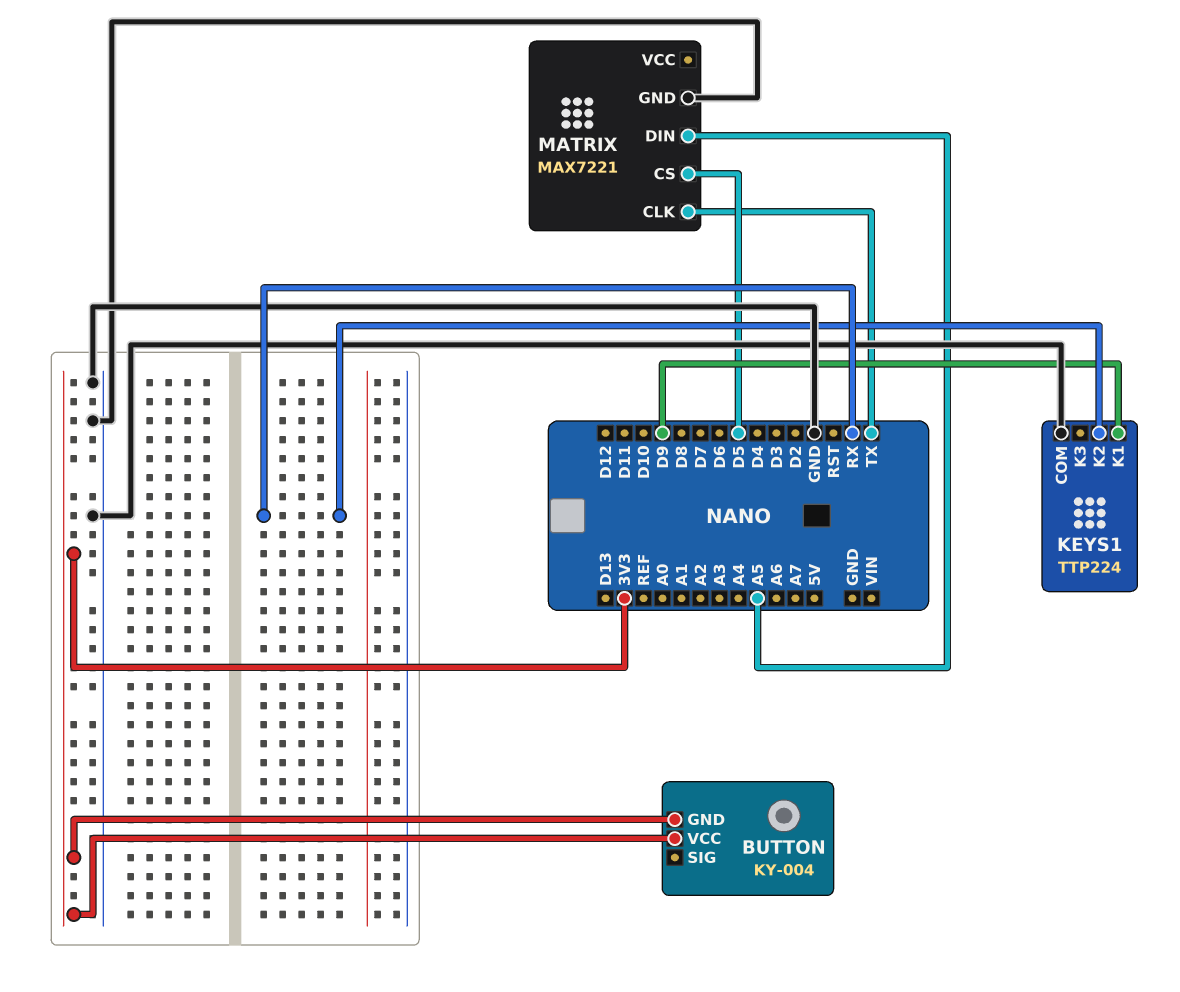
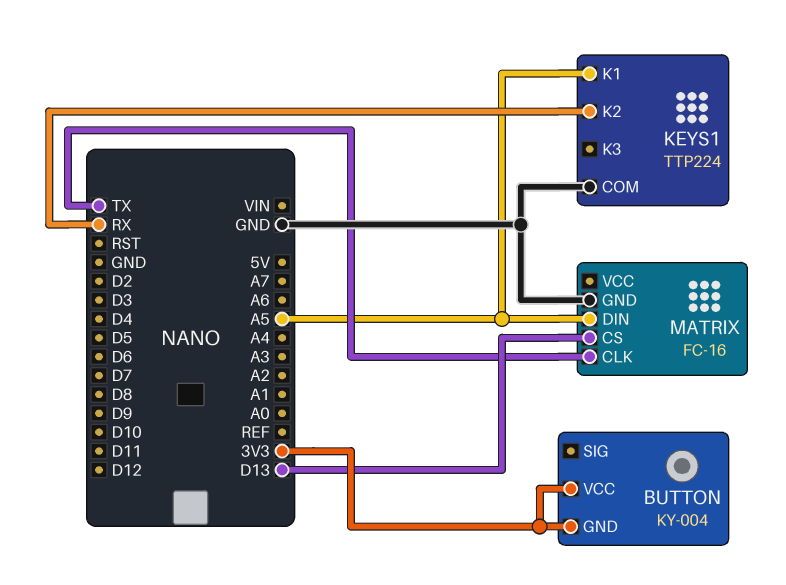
KEYS1 pin K1: D9 -> A5
MATRIX: MAX7221 -> FC-16
MATRIX pin CS: D5 -> D13

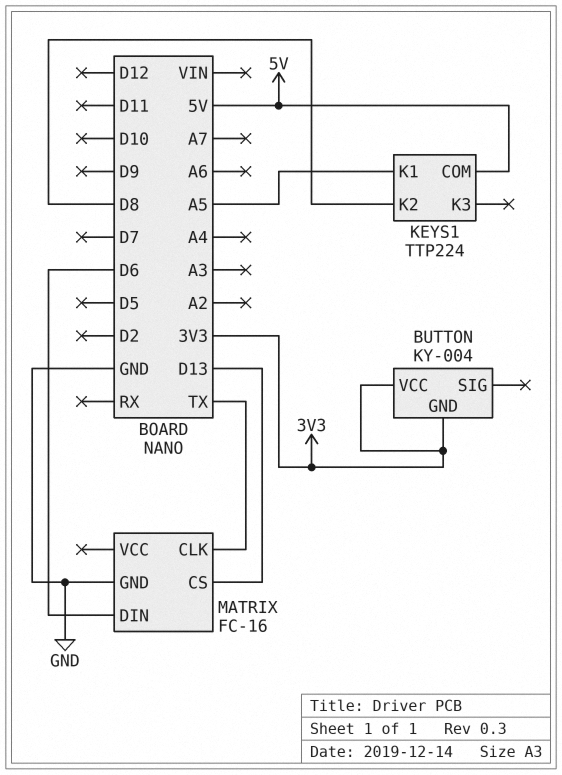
KEYS1 pin COM: GND -> 5V
KEYS1 pin K2: RX -> D8
MATRIX pin DIN: A5 -> D6

